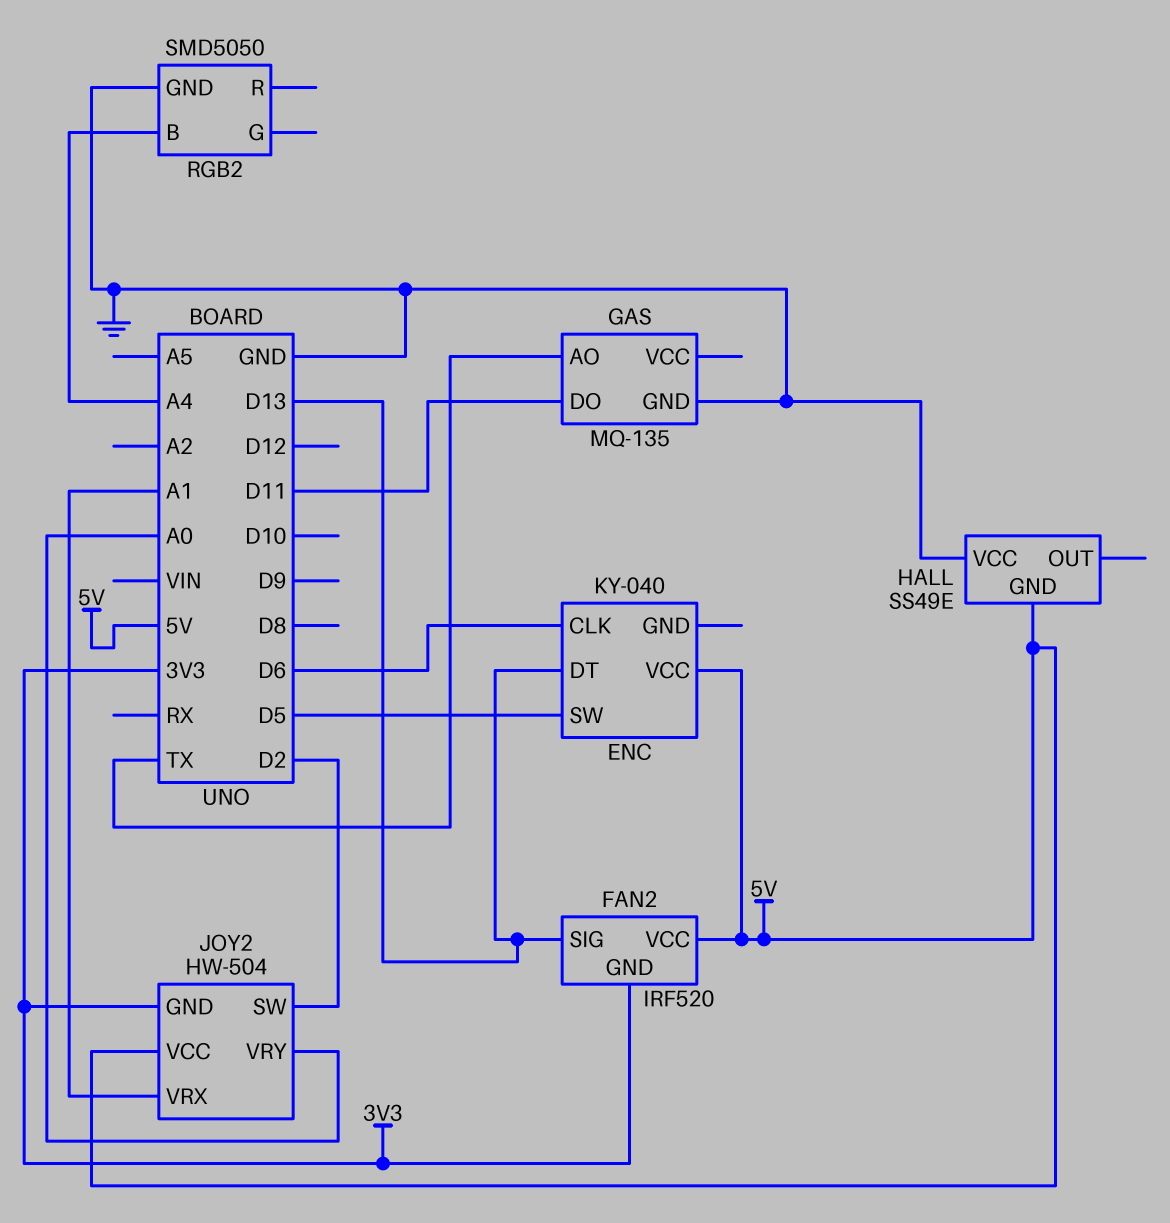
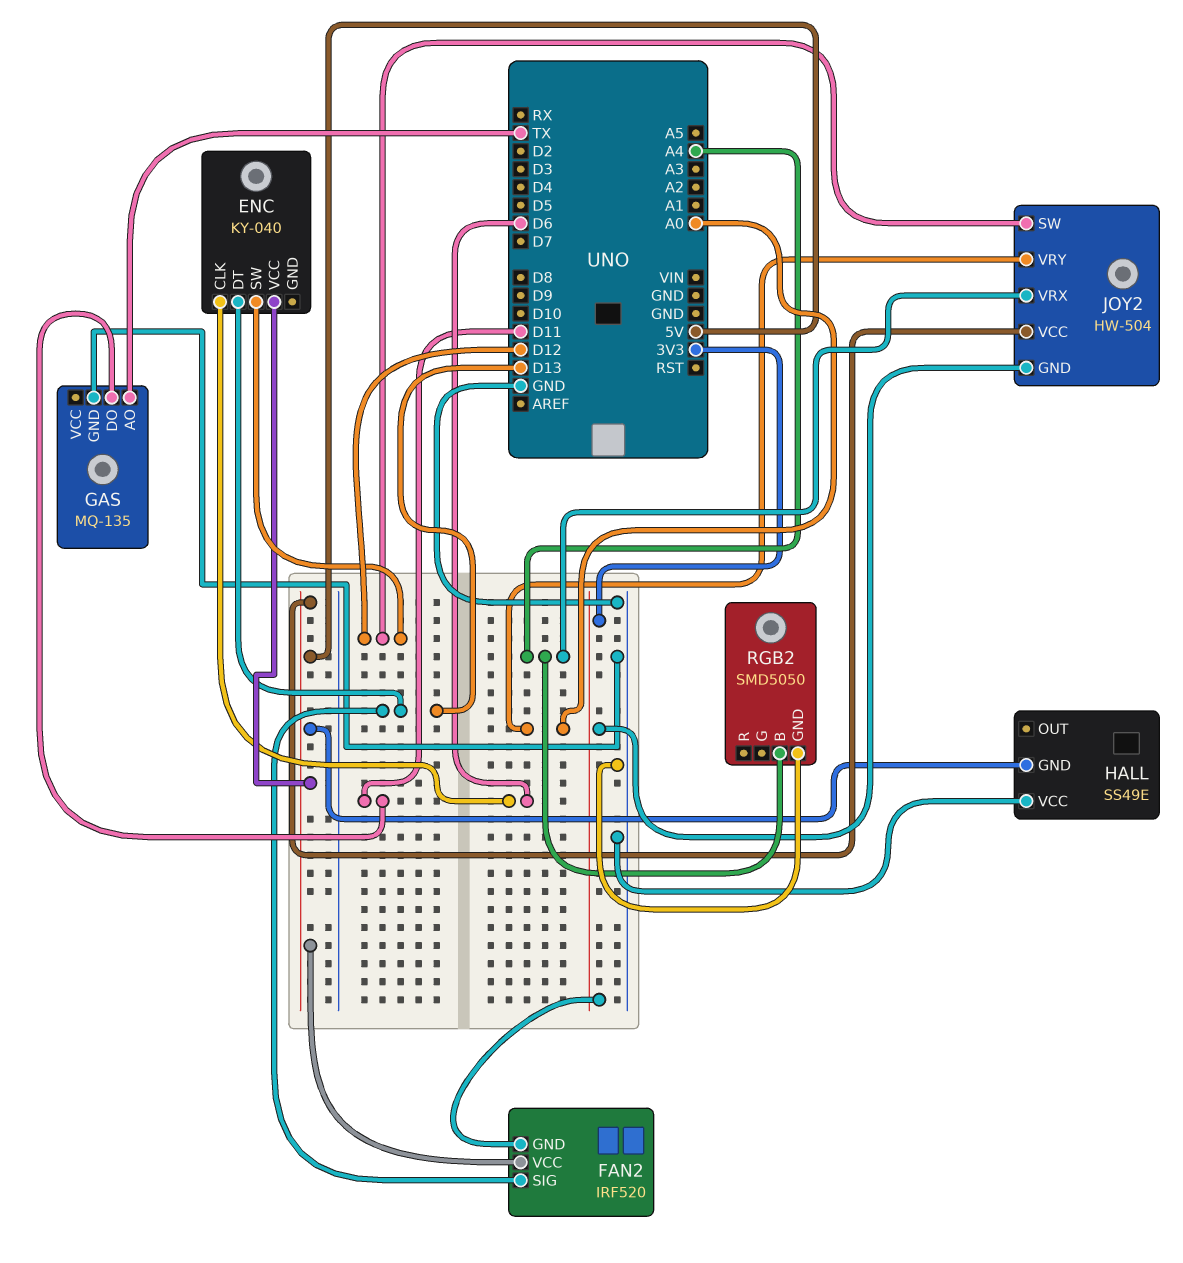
ENC pin SW: D5 -> D12
JOY2 pin SW: D2 -> D12
JOY2 pin VRX: A1 -> A4

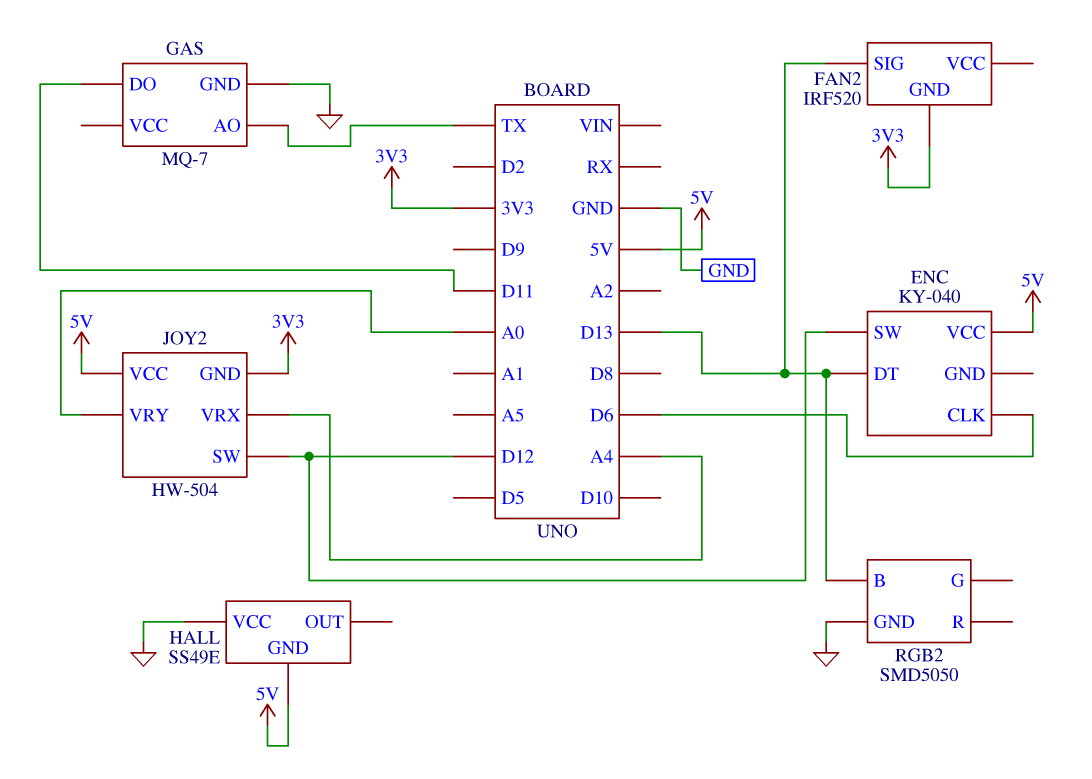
FAN2 pin VCC: 5V -> none
GAS: MQ-135 -> MQ-7
RGB2 pin B: A4 -> D13

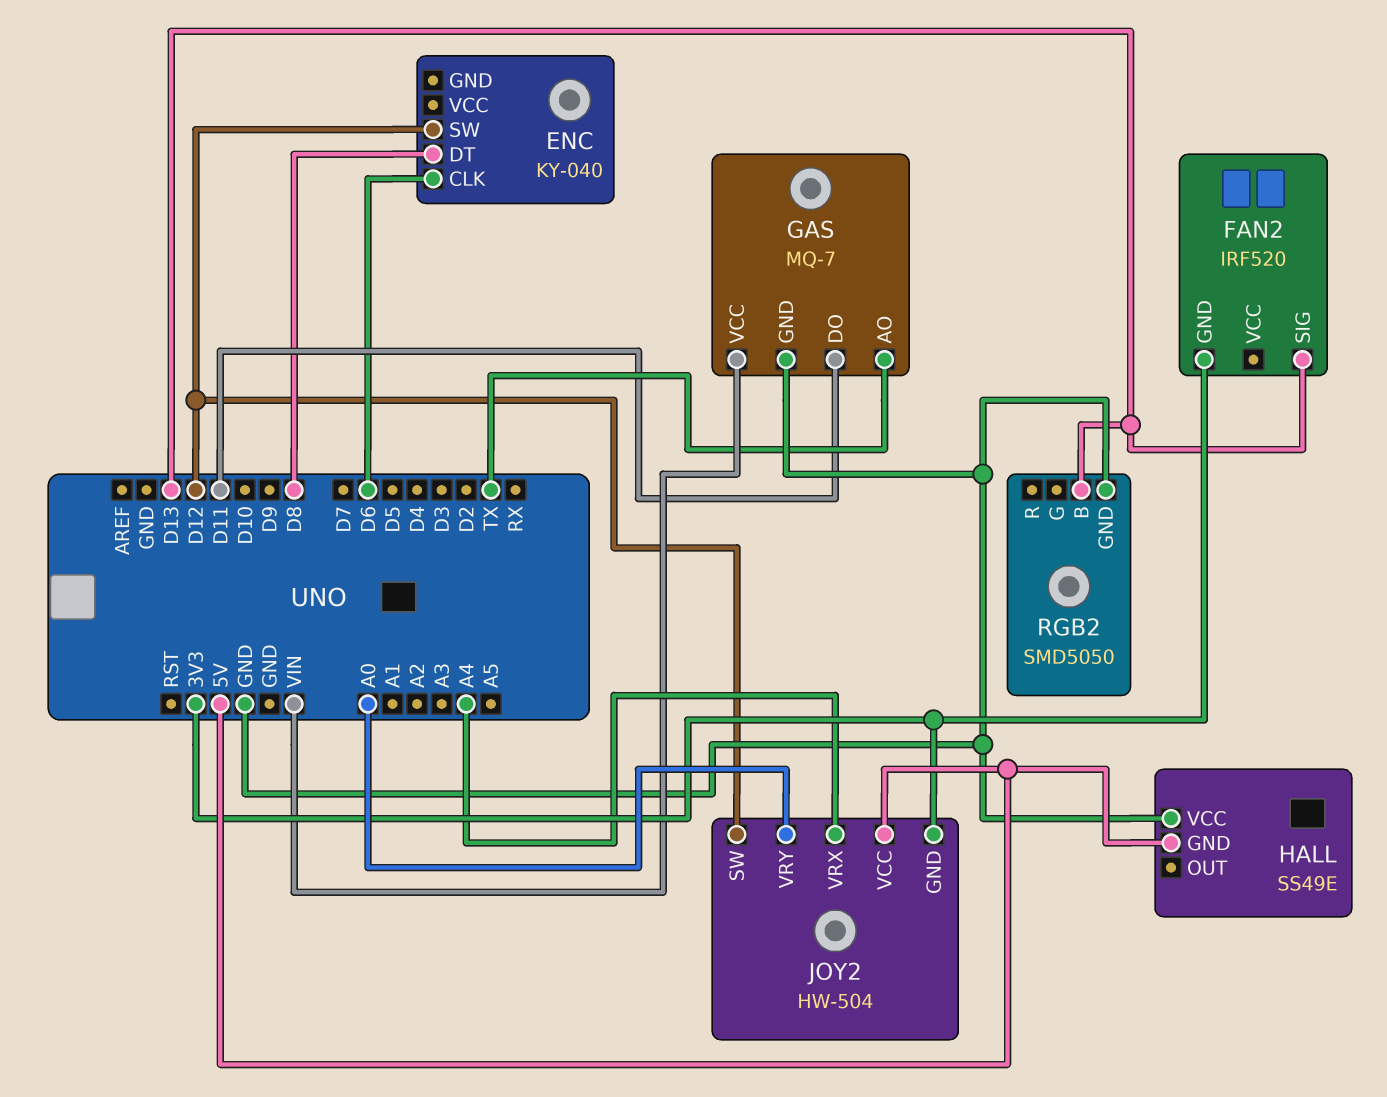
ENC pin DT: D13 -> D8
ENC pin VCC: 5V -> none
GAS pin VCC: none -> VIN

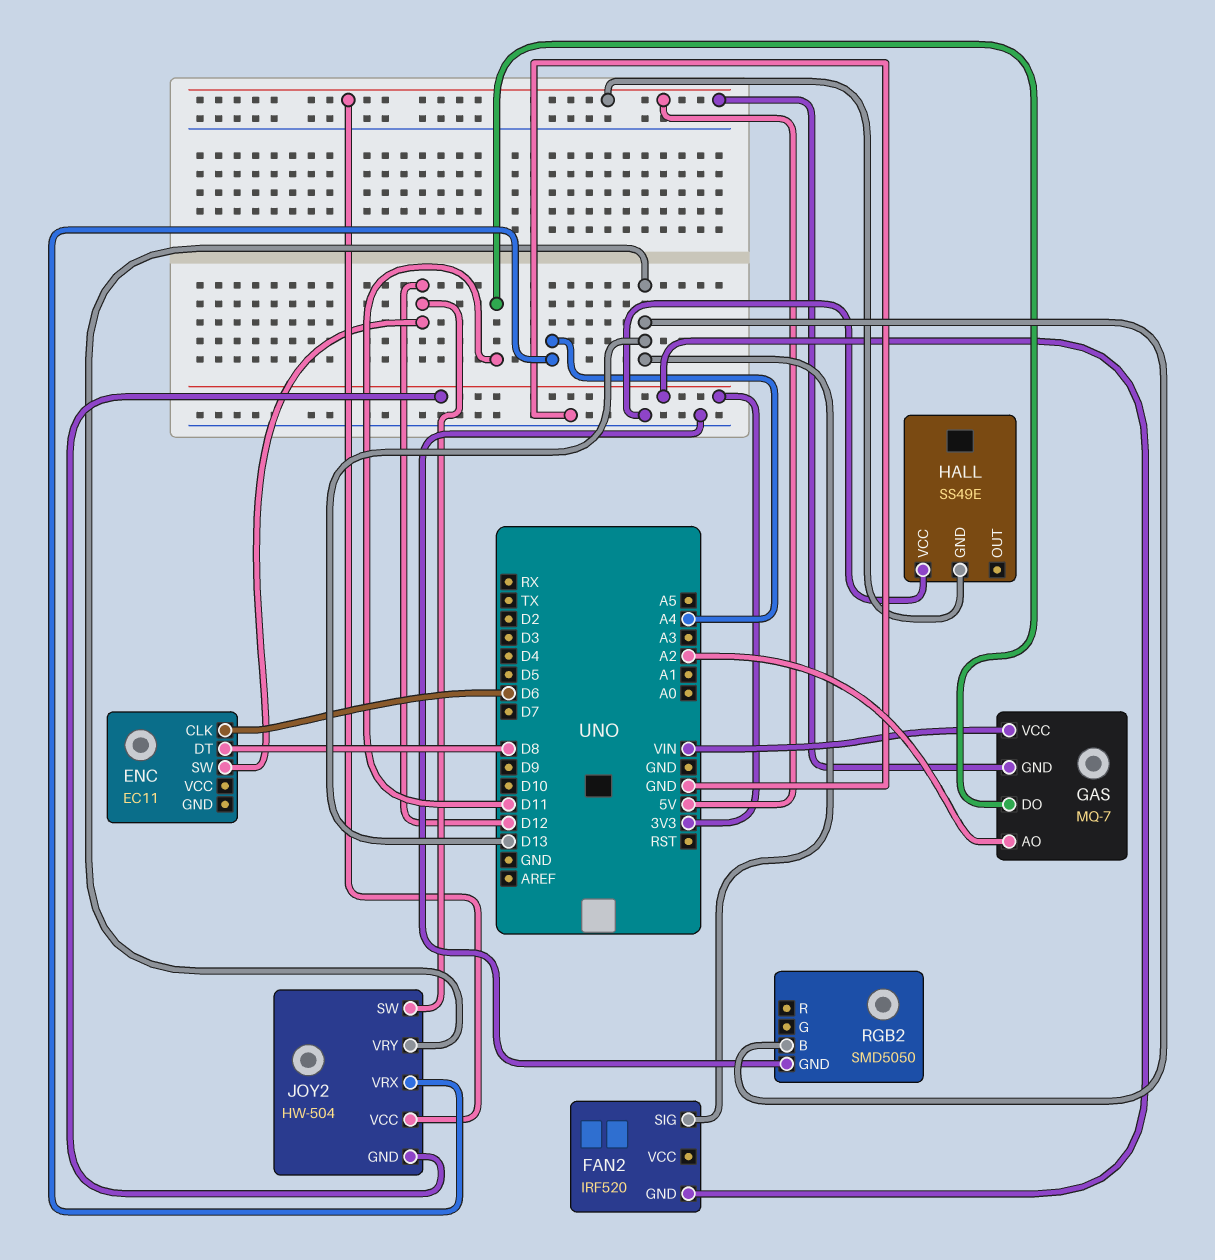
ENC: KY-040 -> EC11
GAS pin AO: TX -> A2
GAS pin GND: GND -> 5V
JOY2 pin VRY: A0 -> D13

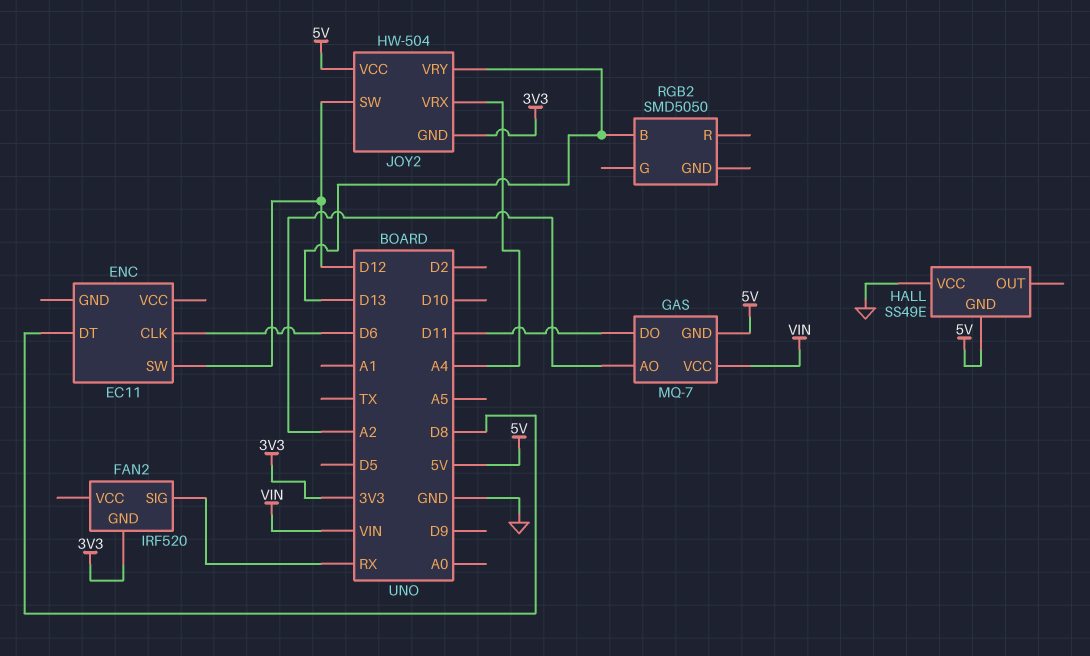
FAN2 pin SIG: D13 -> RX
RGB2 pin GND: GND -> none

